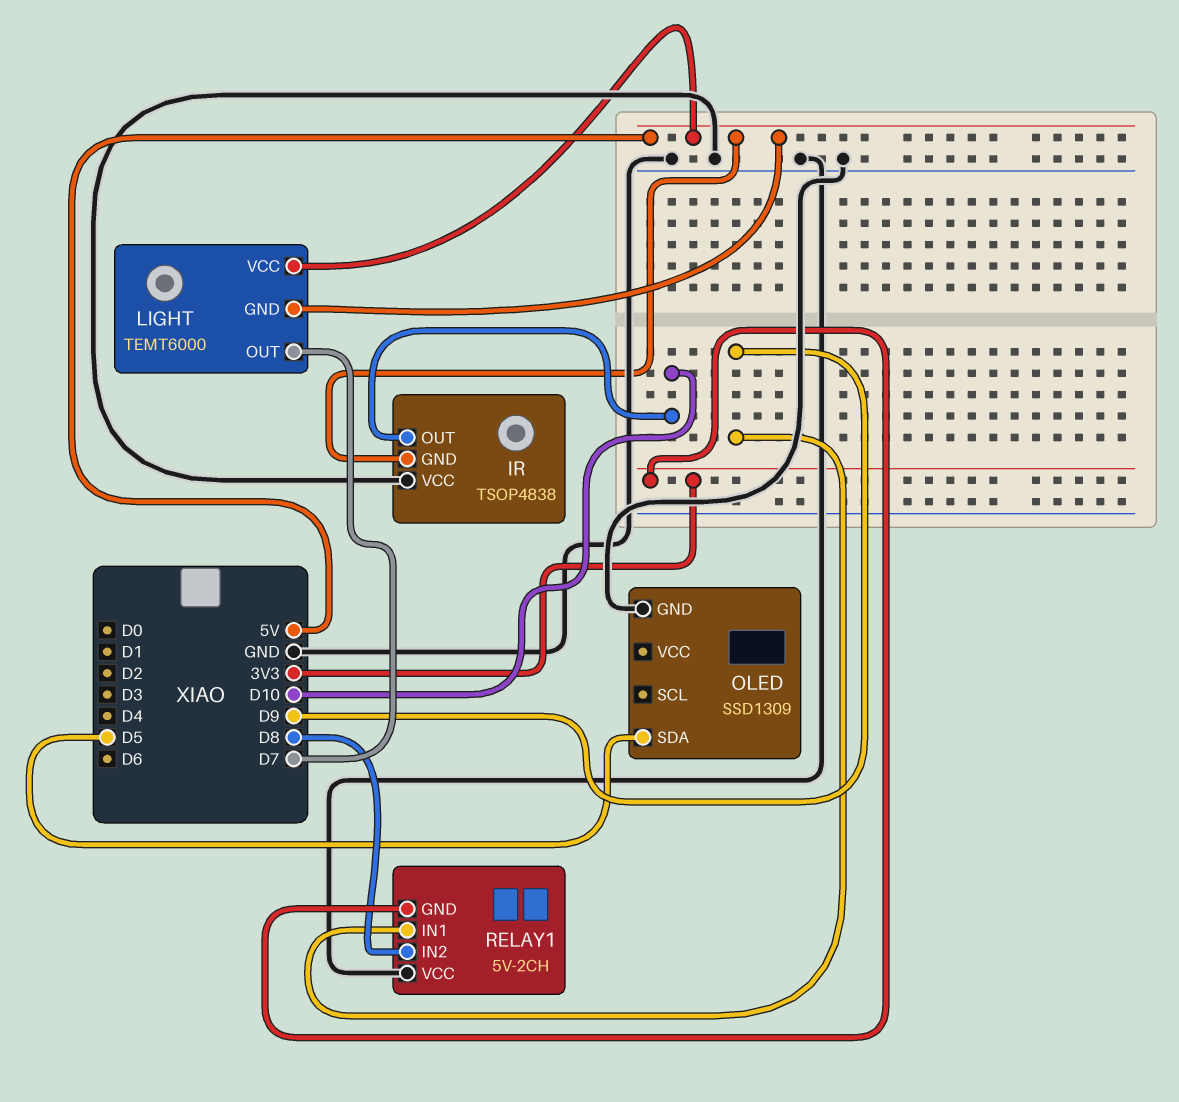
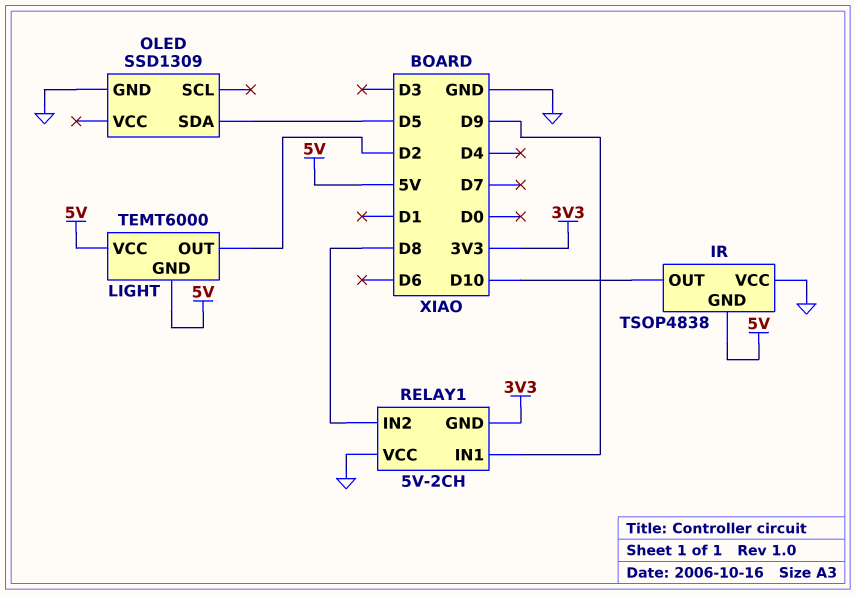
LIGHT pin OUT: D7 -> D2

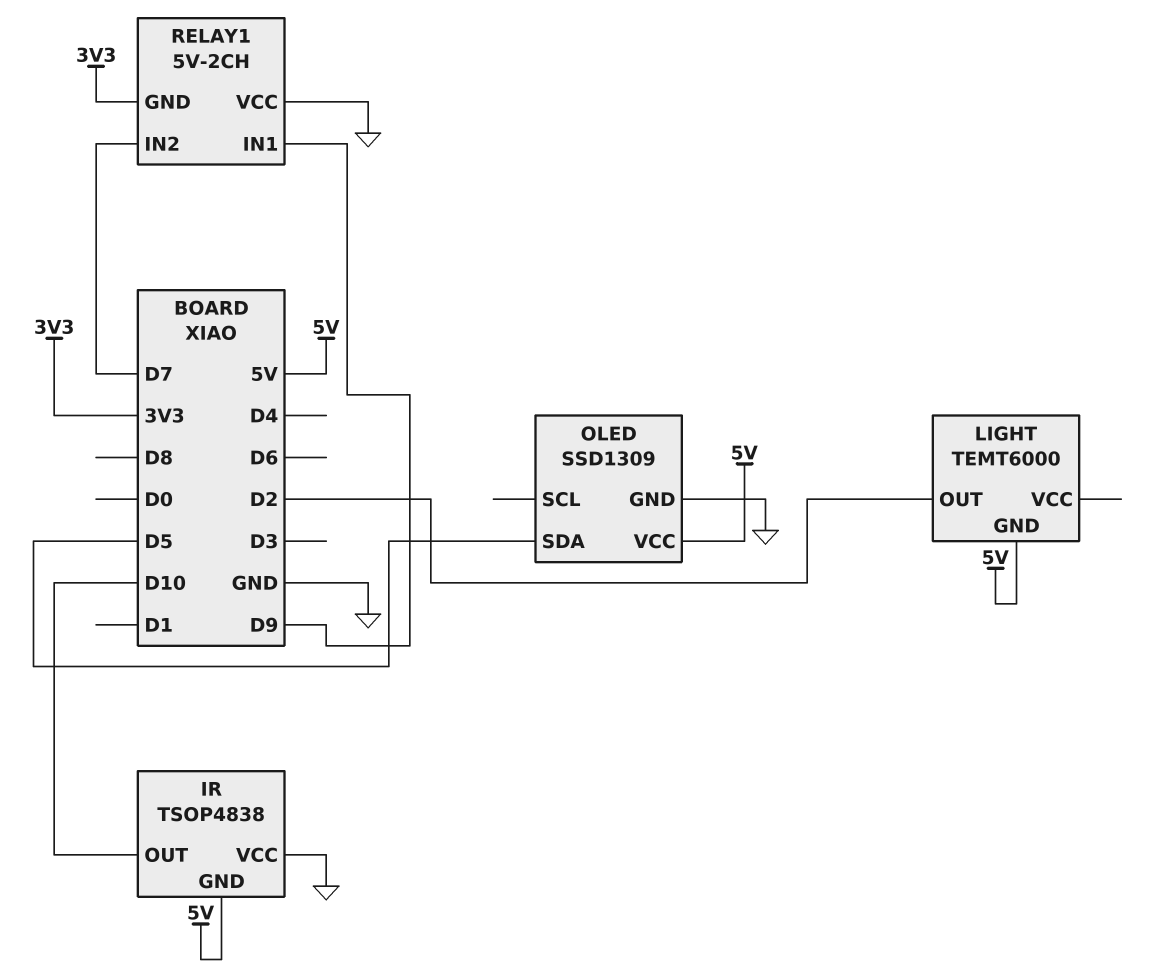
LIGHT pin VCC: 5V -> none
OLED pin VCC: none -> 5V
RELAY1 pin IN2: D8 -> D7

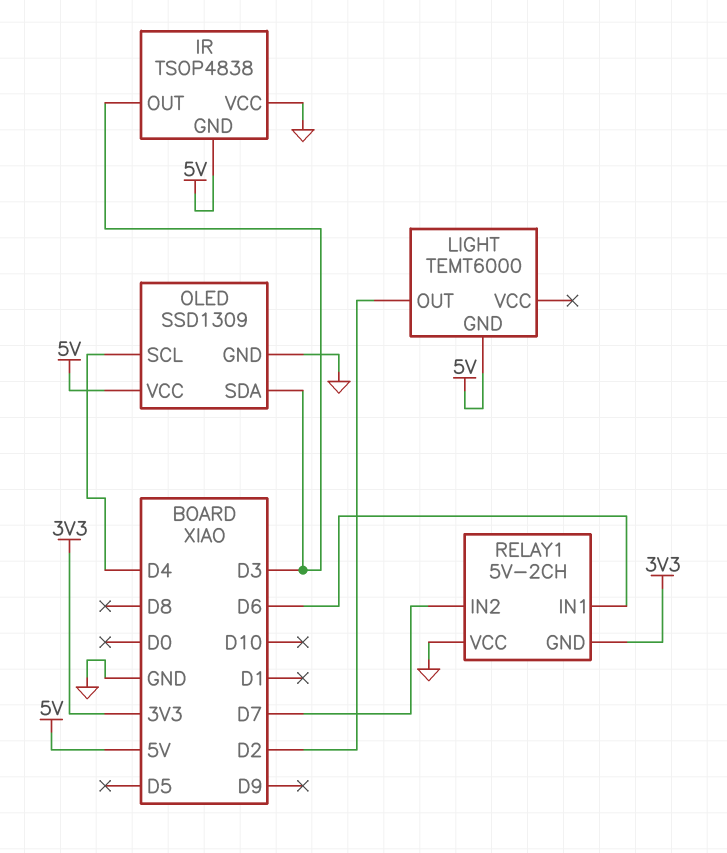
IR pin OUT: D10 -> D3
OLED pin SCL: none -> D4
OLED pin SDA: D5 -> D3
RELAY1 pin IN1: D9 -> D6

